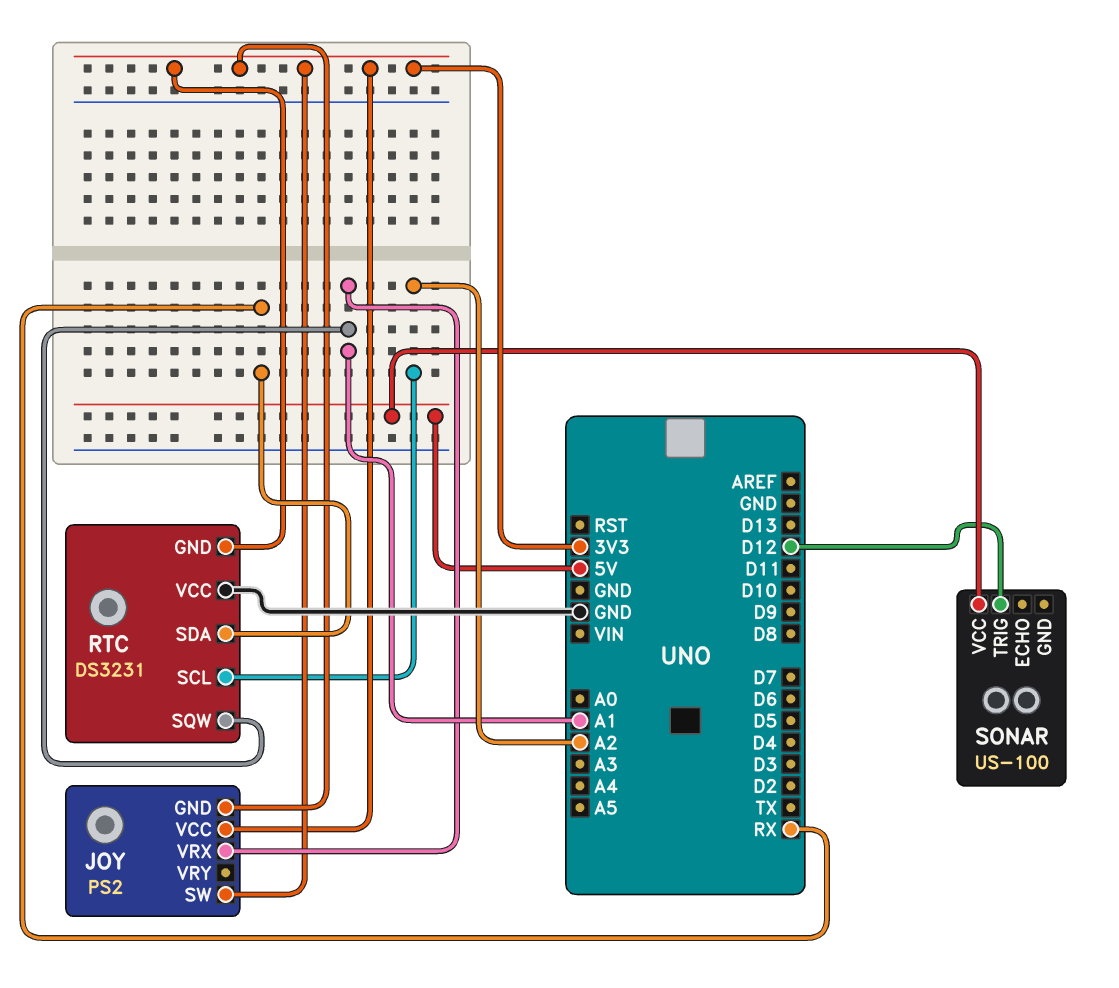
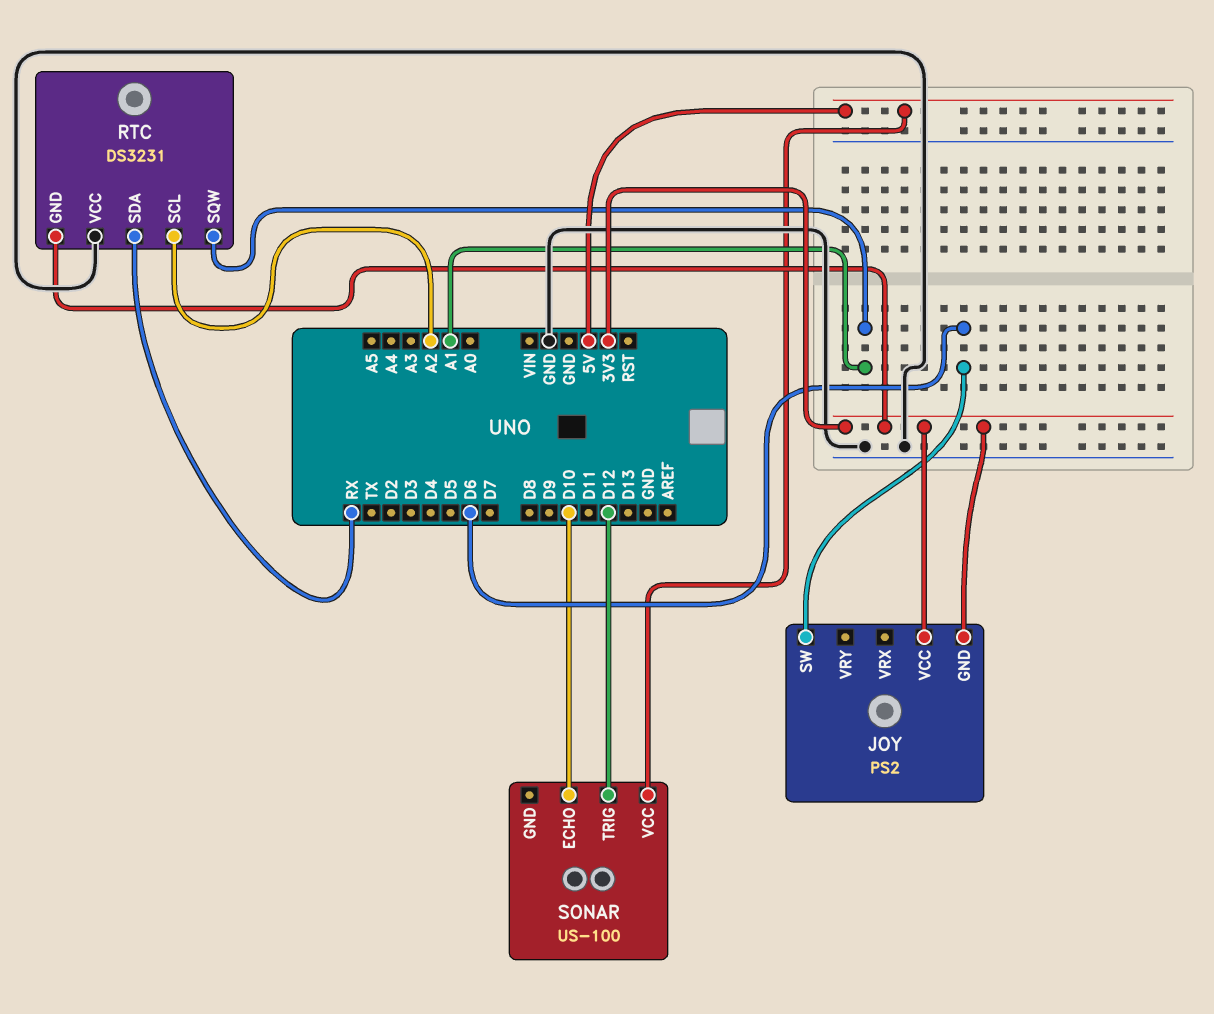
JOY pin SW: 3V3 -> D6
JOY pin VRX: A1 -> none
SONAR pin ECHO: none -> D10

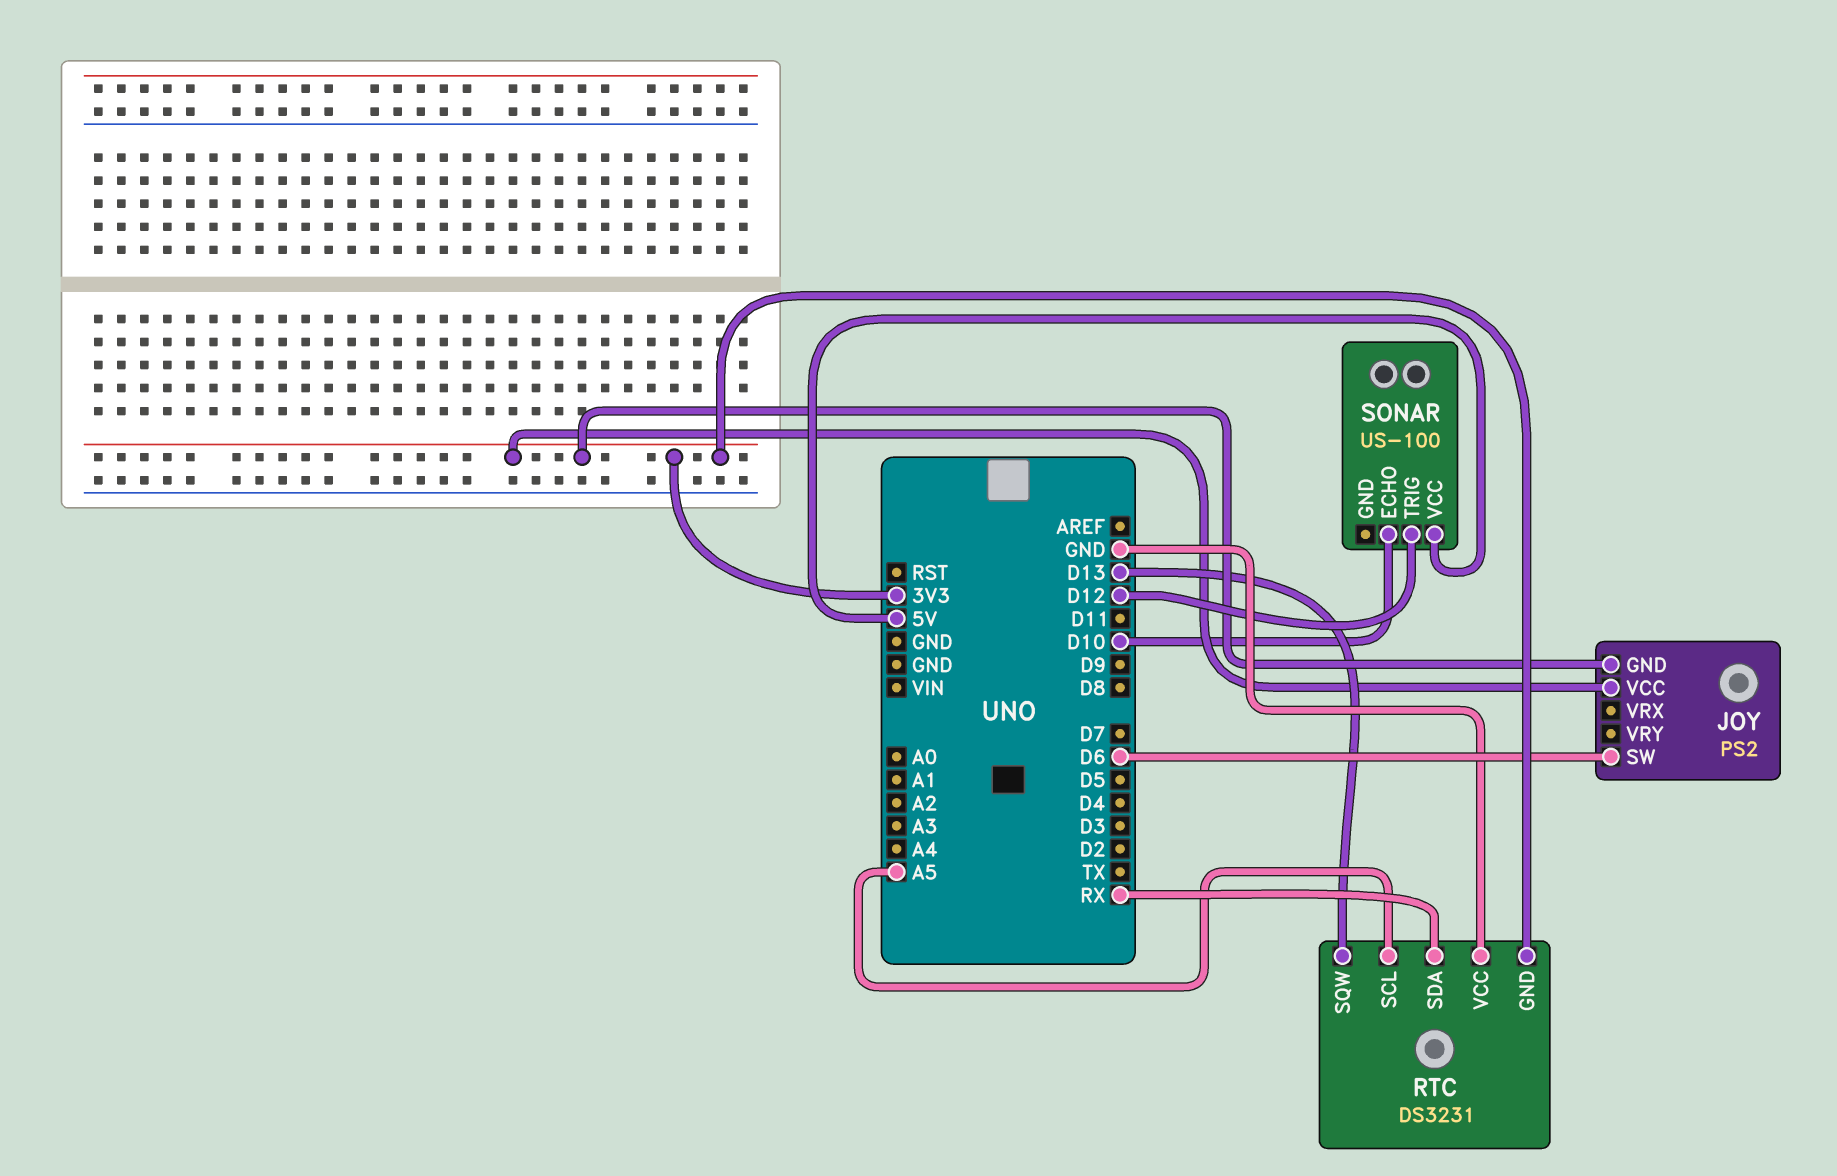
RTC pin SCL: A2 -> A5
RTC pin SQW: A1 -> D13

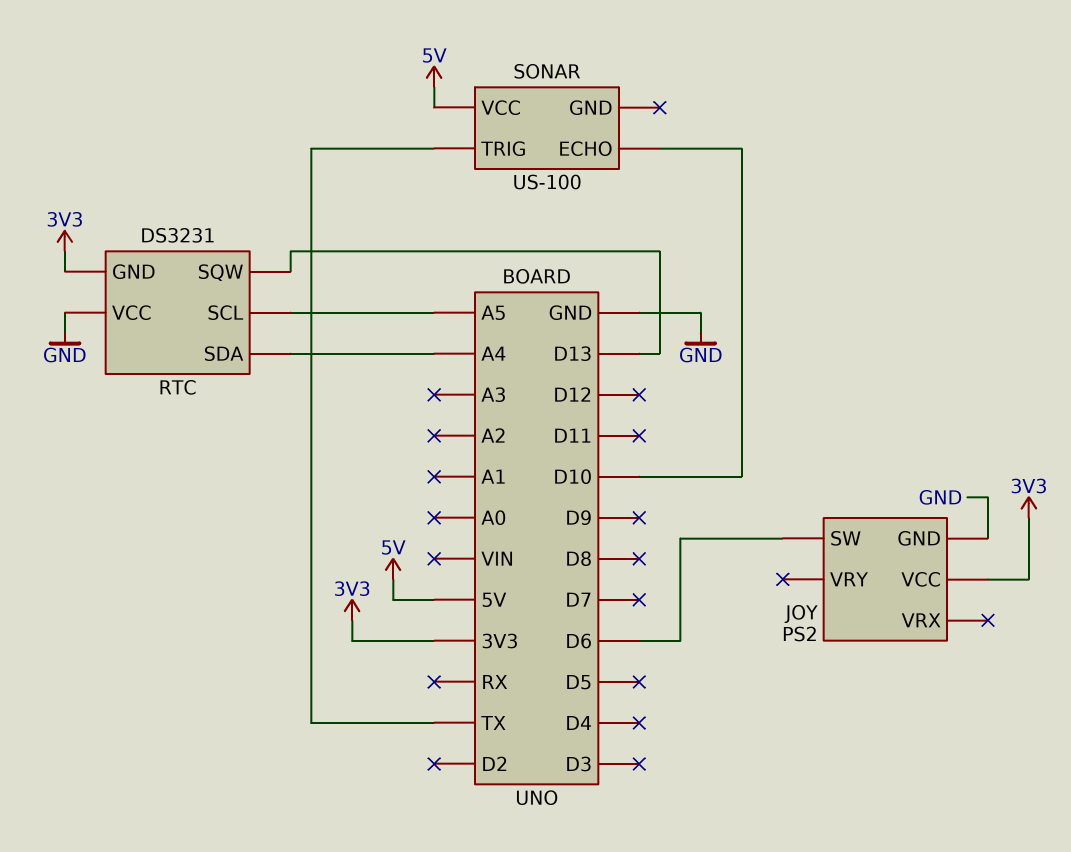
JOY pin GND: 3V3 -> GND
RTC pin SDA: RX -> A4
SONAR pin TRIG: D12 -> TX

